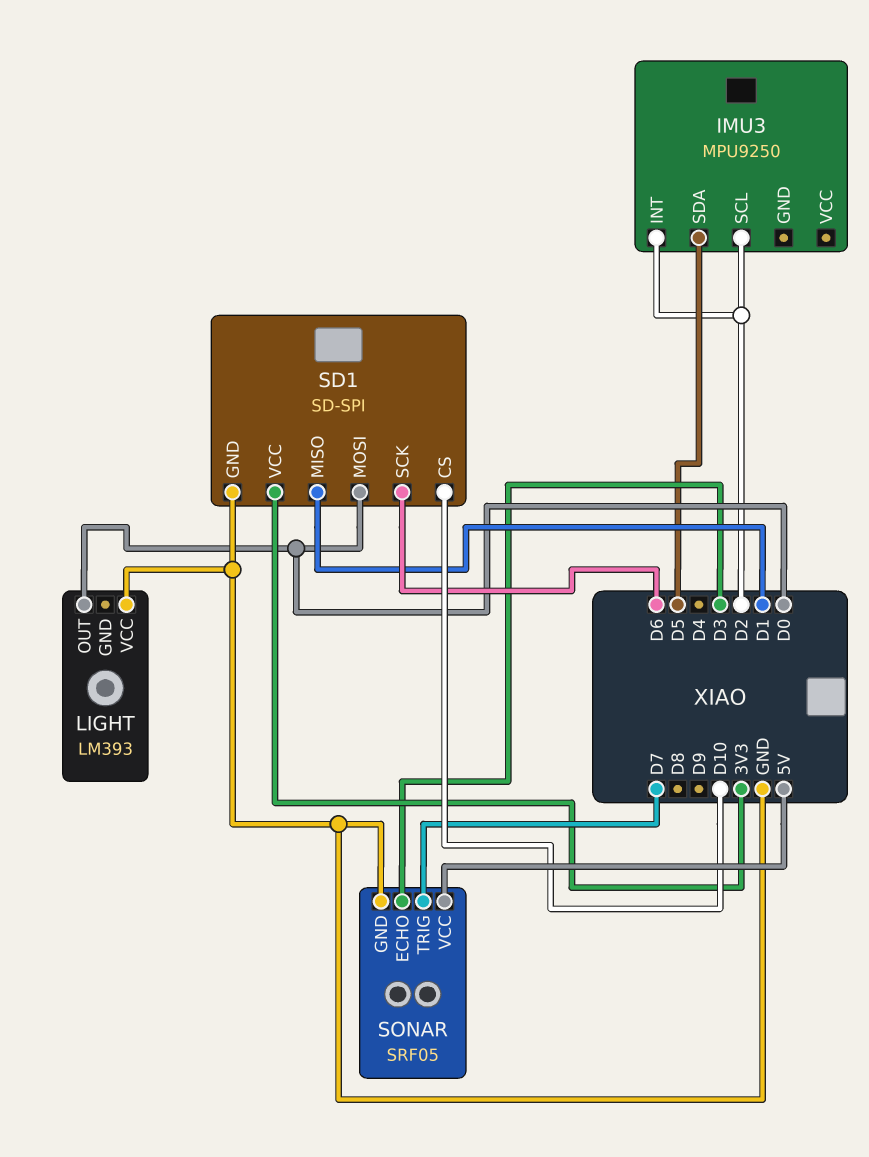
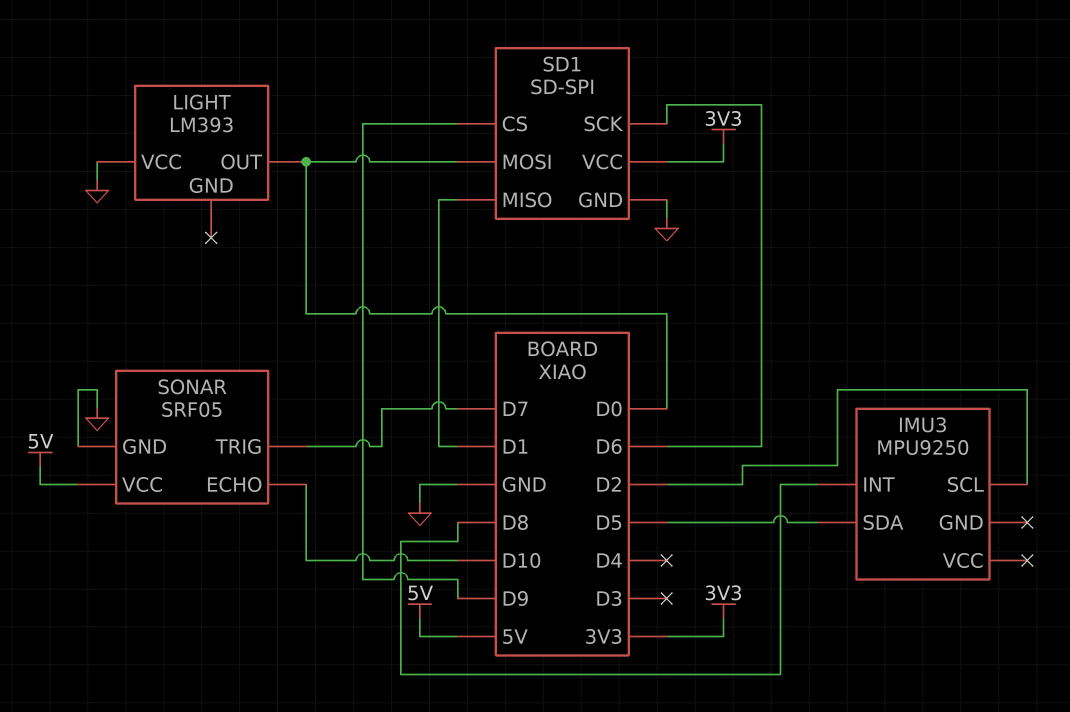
IMU3 pin INT: D2 -> D8
SD1 pin CS: D10 -> D9
SONAR pin ECHO: D3 -> D10

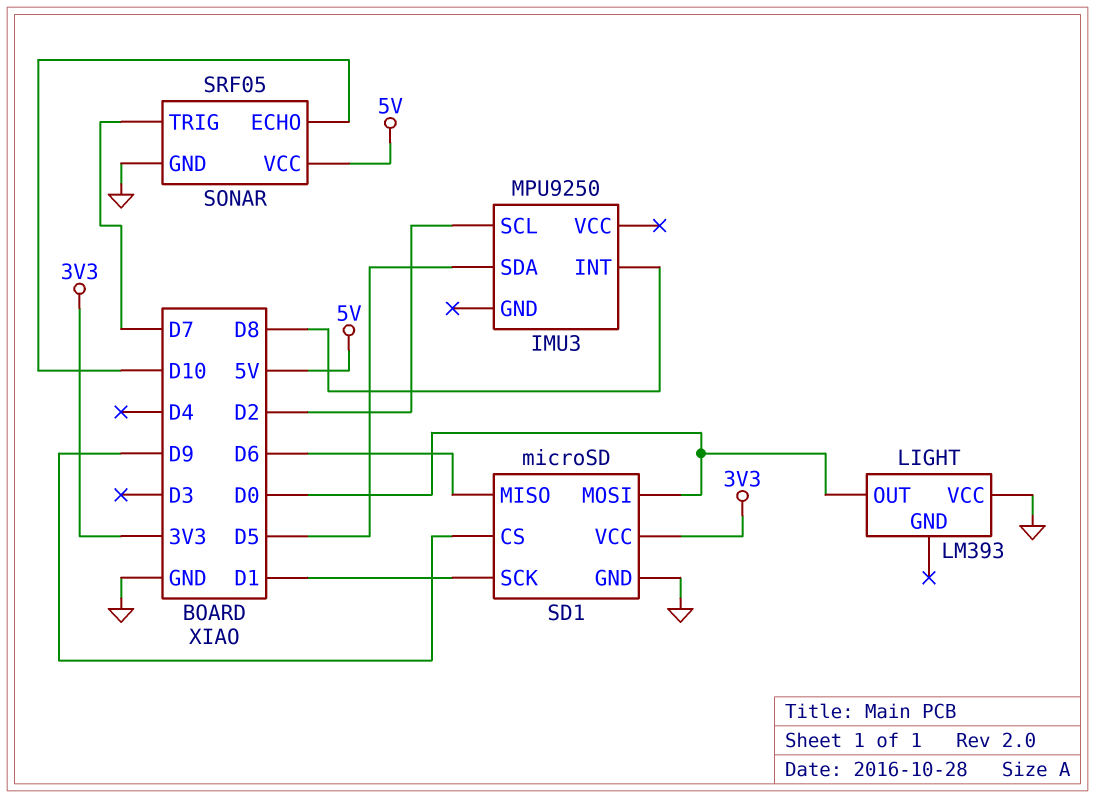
SD1: SD-SPI -> microSD
SD1 pin MISO: D1 -> D6
SD1 pin SCK: D6 -> D1

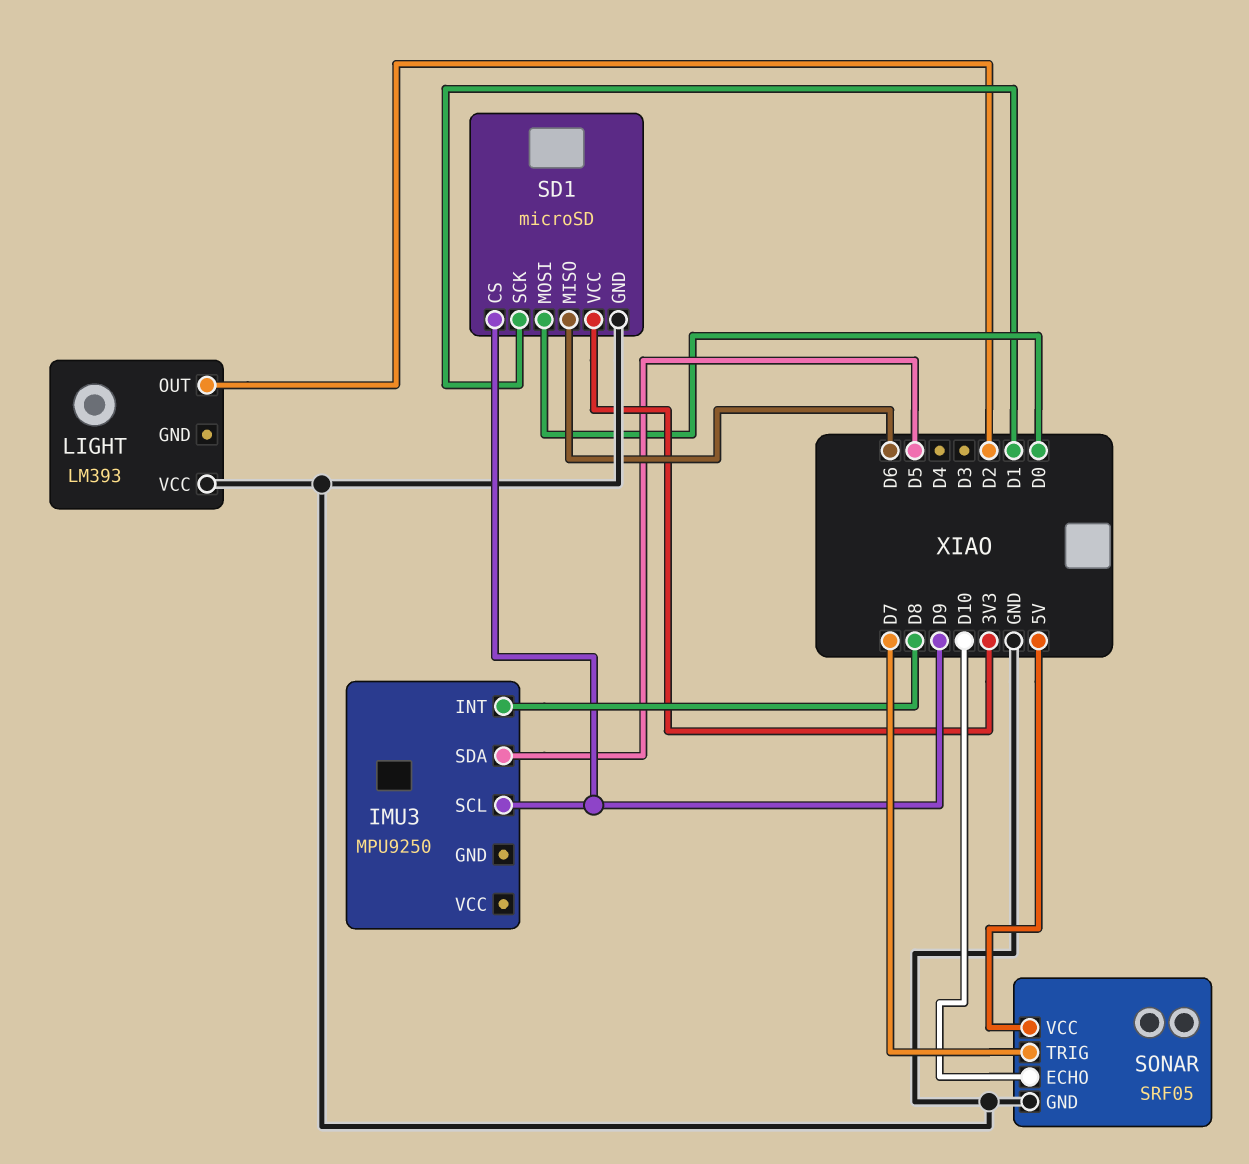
IMU3 pin SCL: D2 -> D9
LIGHT pin OUT: D0 -> D2

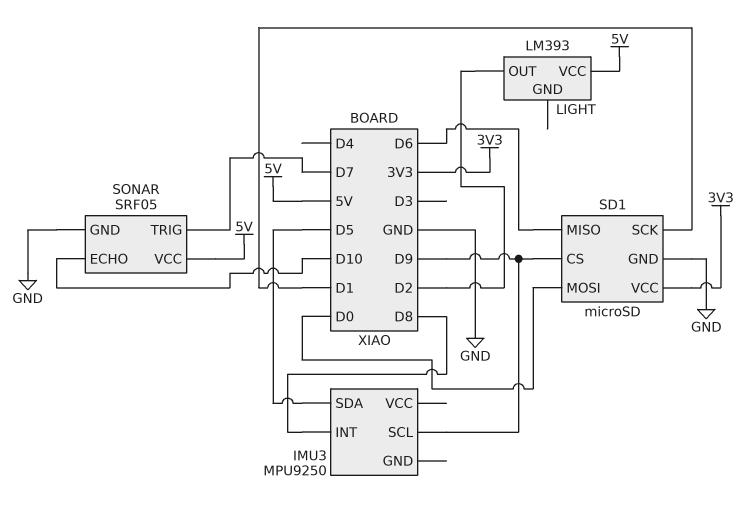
LIGHT pin VCC: GND -> 5V

